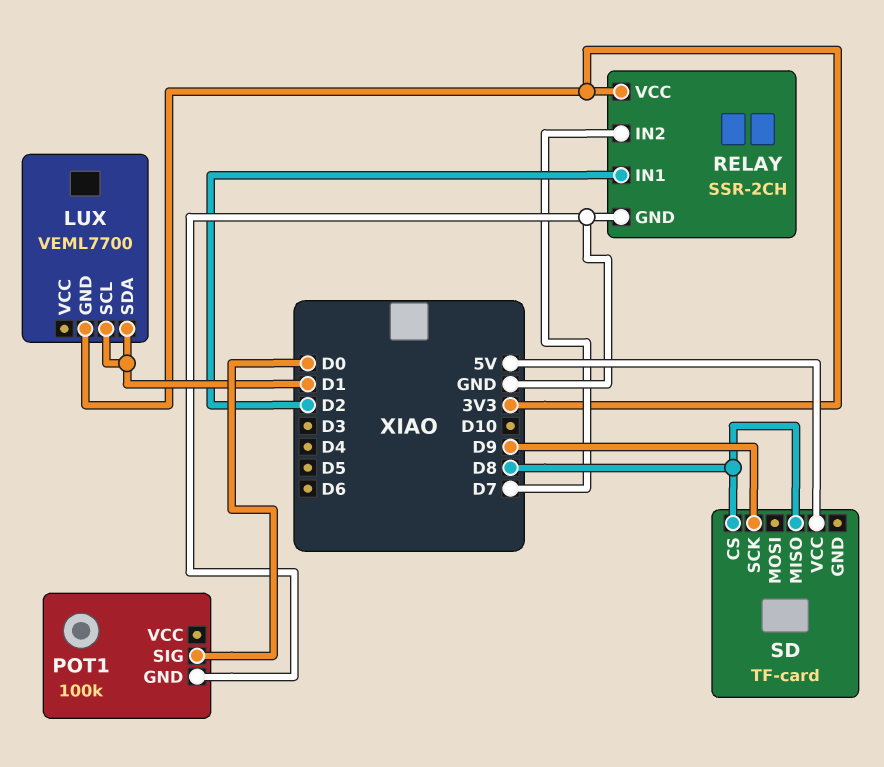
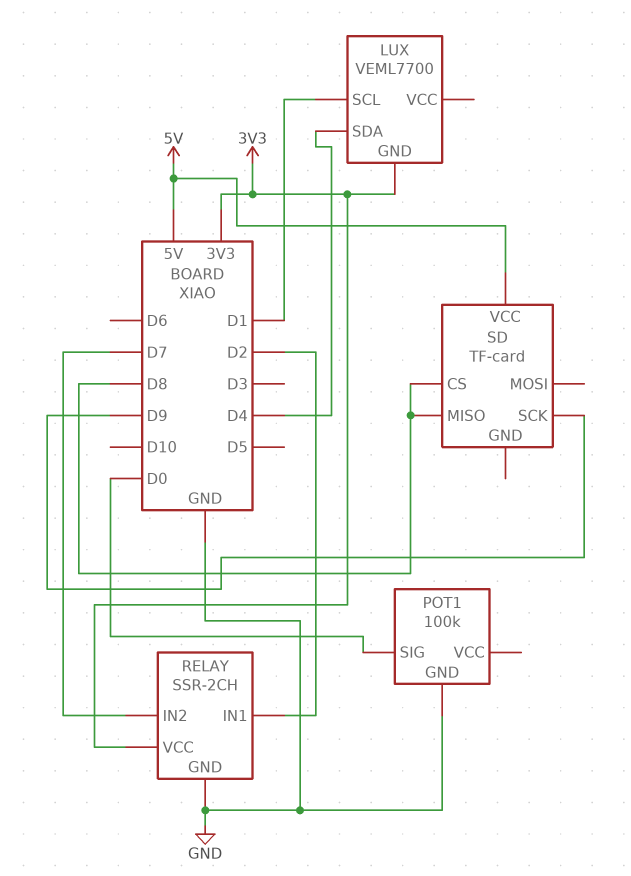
LUX pin SDA: D1 -> D4

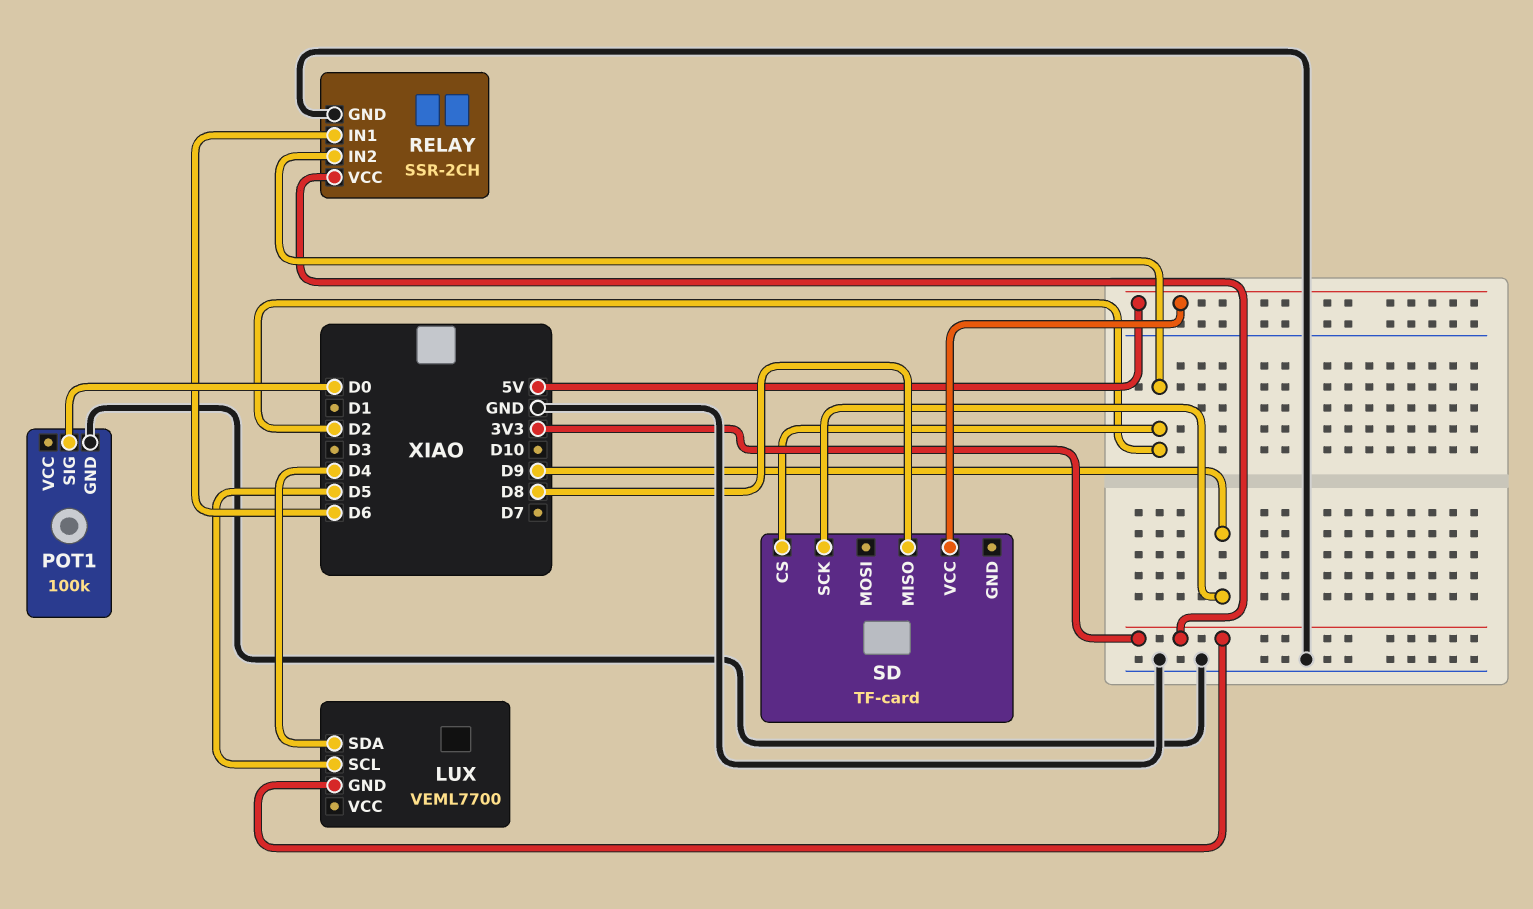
LUX pin SCL: D1 -> D5
RELAY pin IN1: D2 -> D6
RELAY pin IN2: D7 -> D2
SD pin CS: D8 -> D2

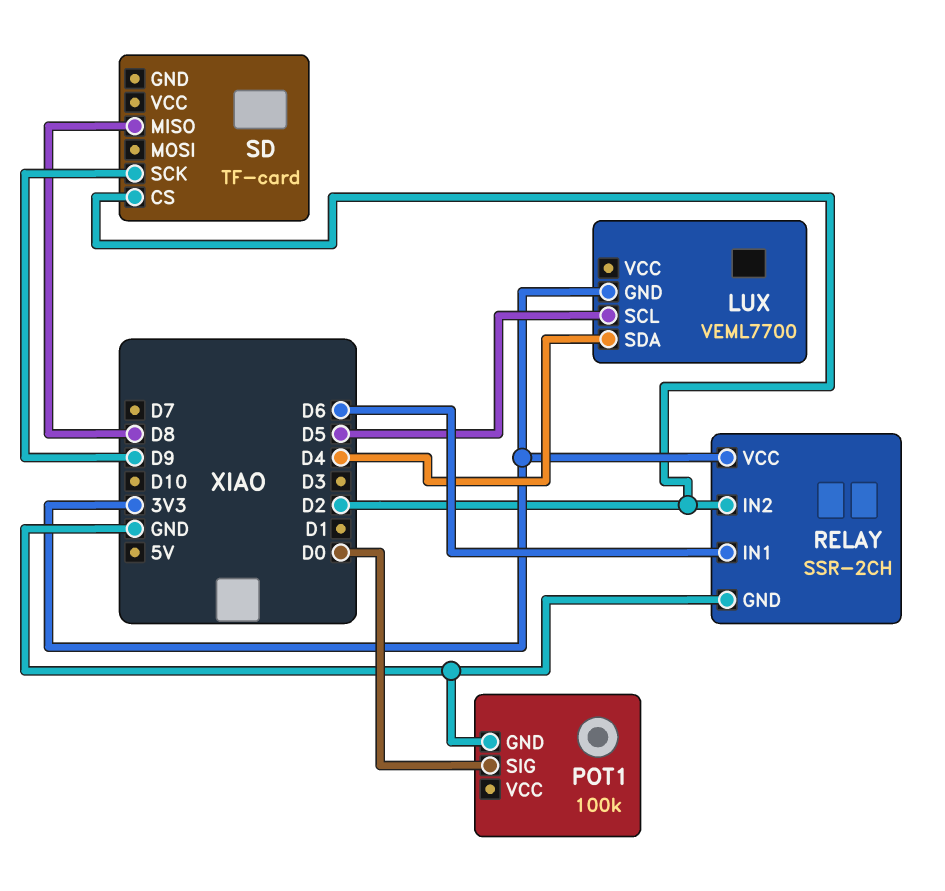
SD pin VCC: 5V -> none

